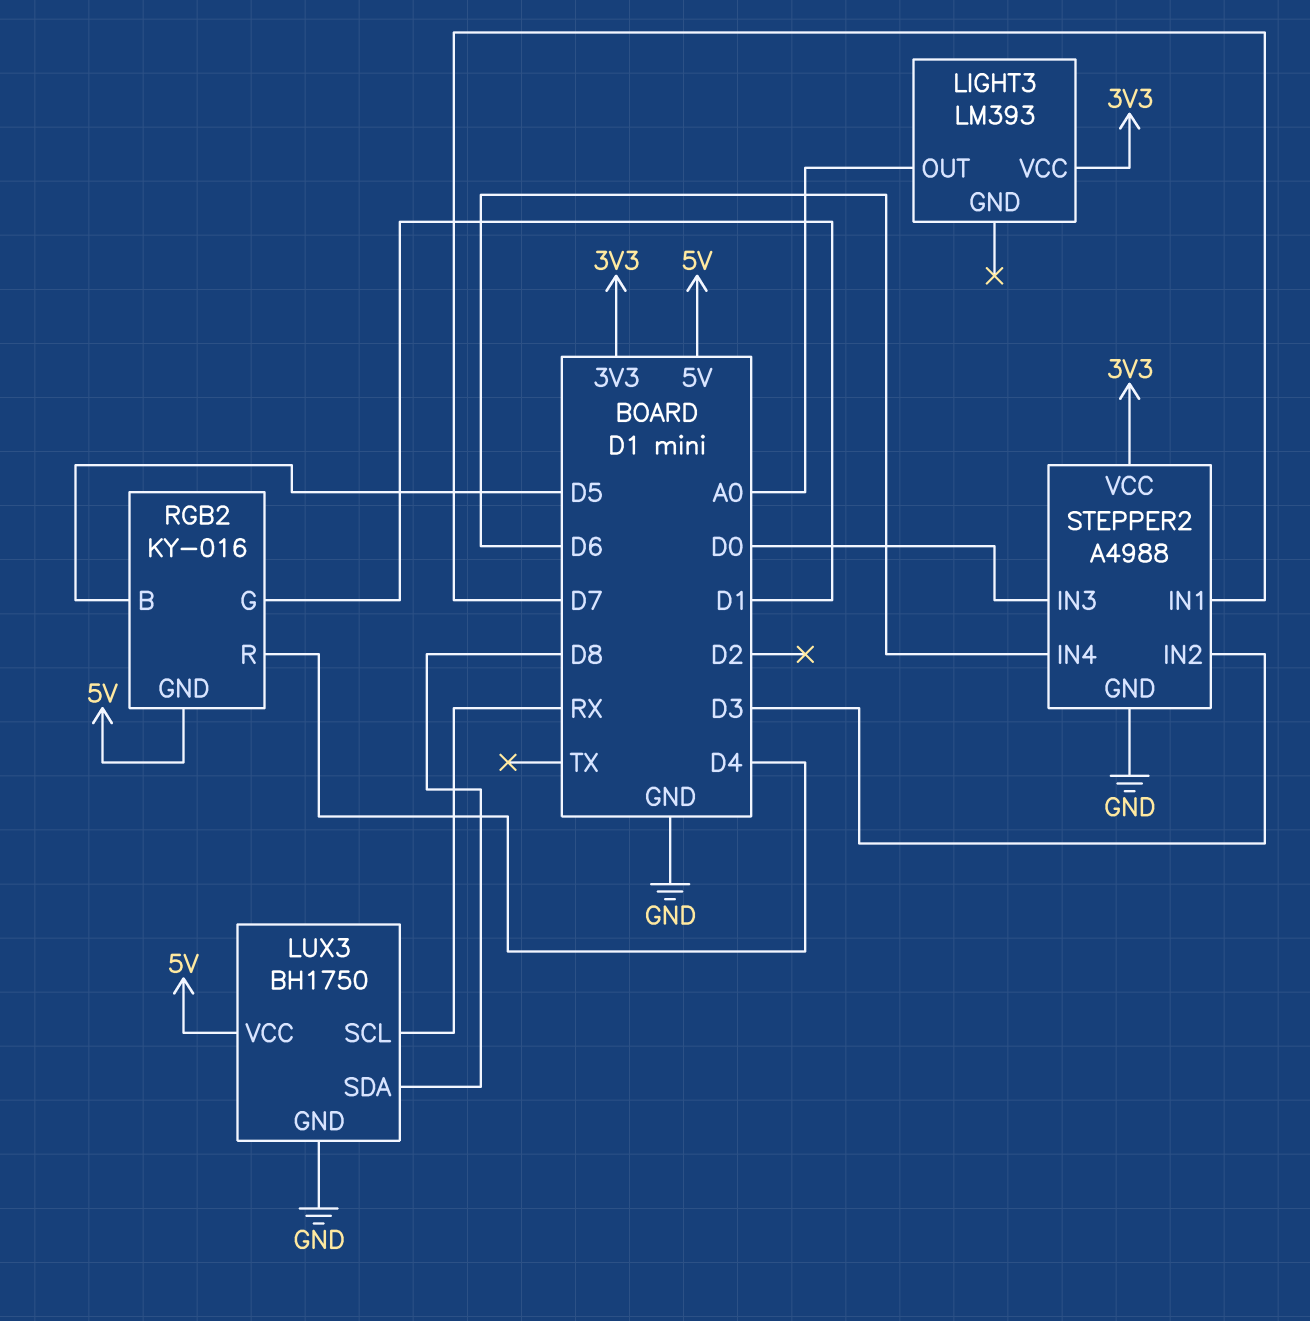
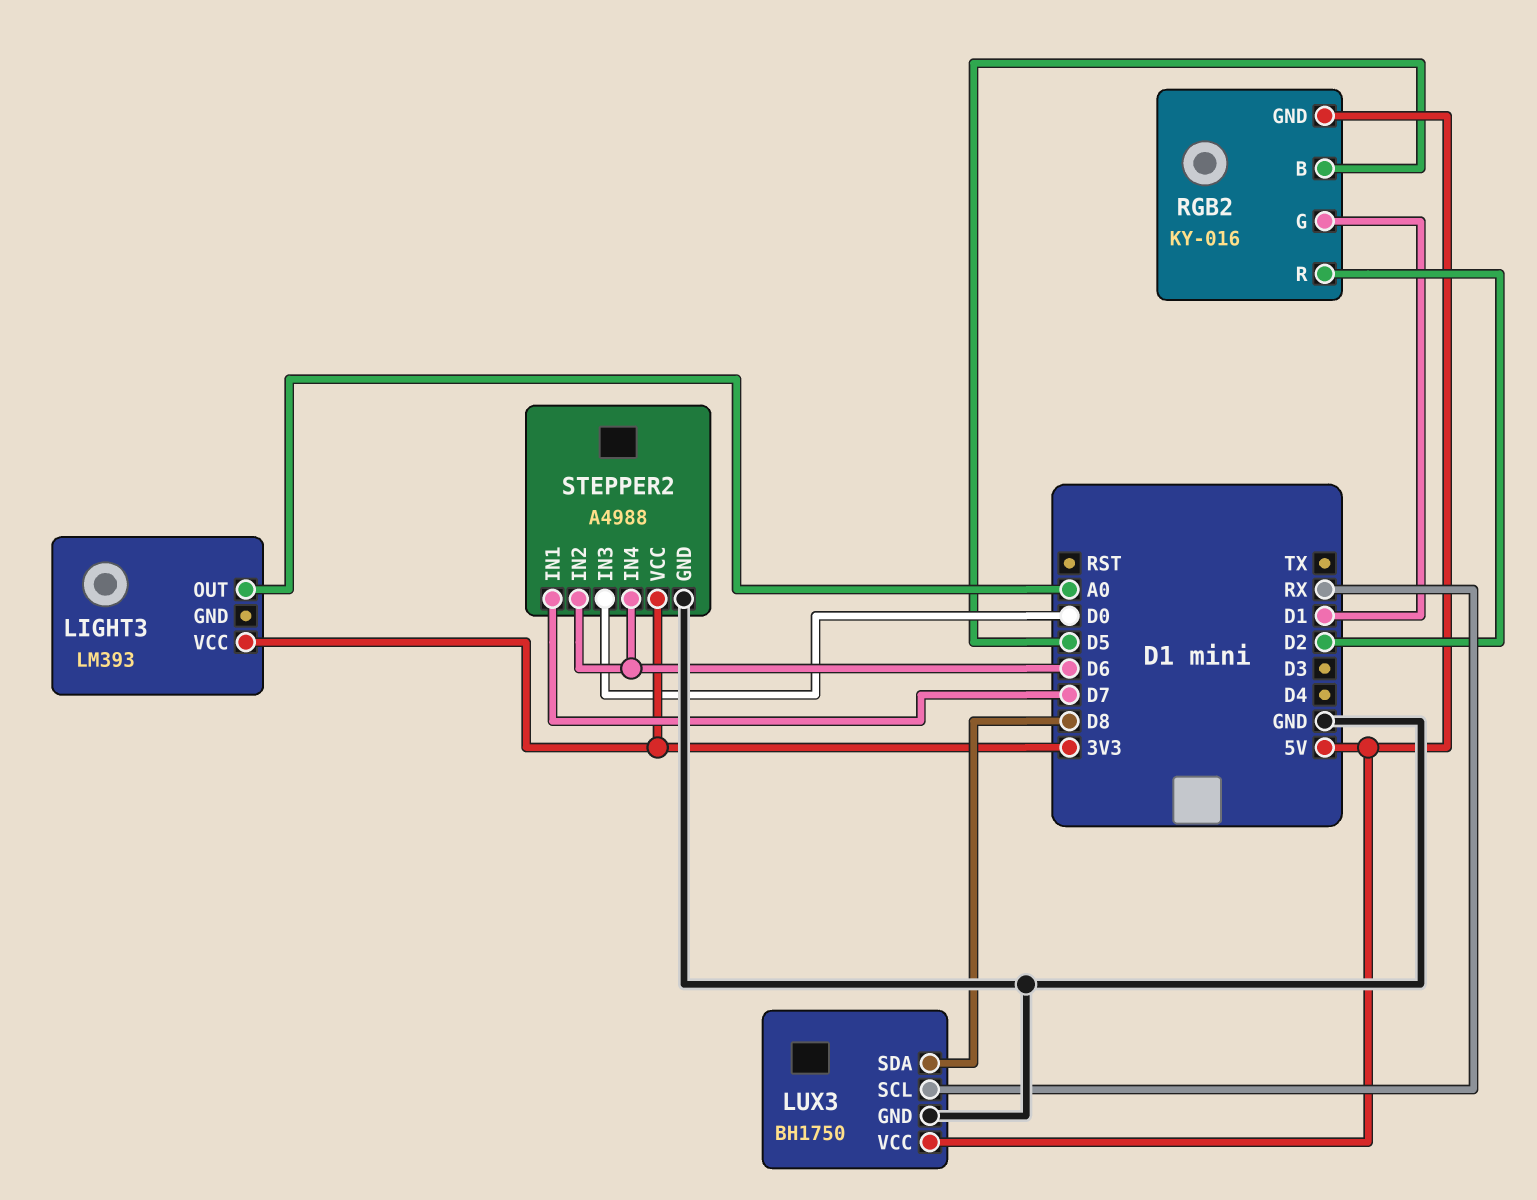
RGB2 pin R: D4 -> D2
STEPPER2 pin IN2: D3 -> D6

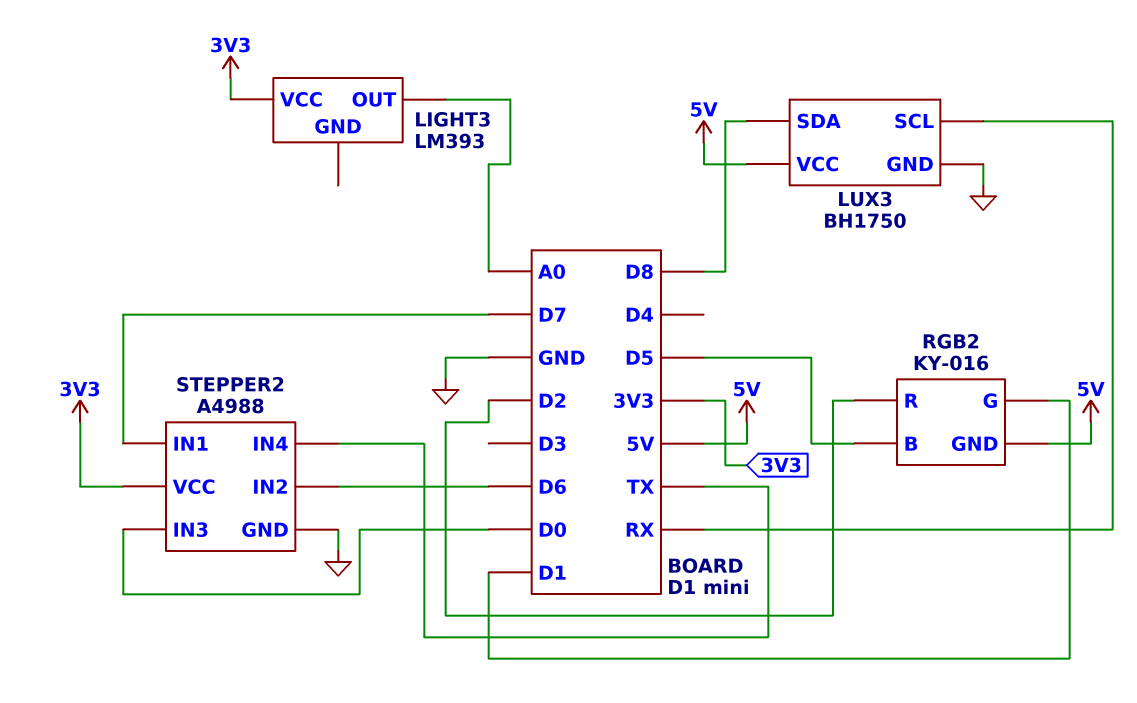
STEPPER2 pin IN4: D6 -> TX

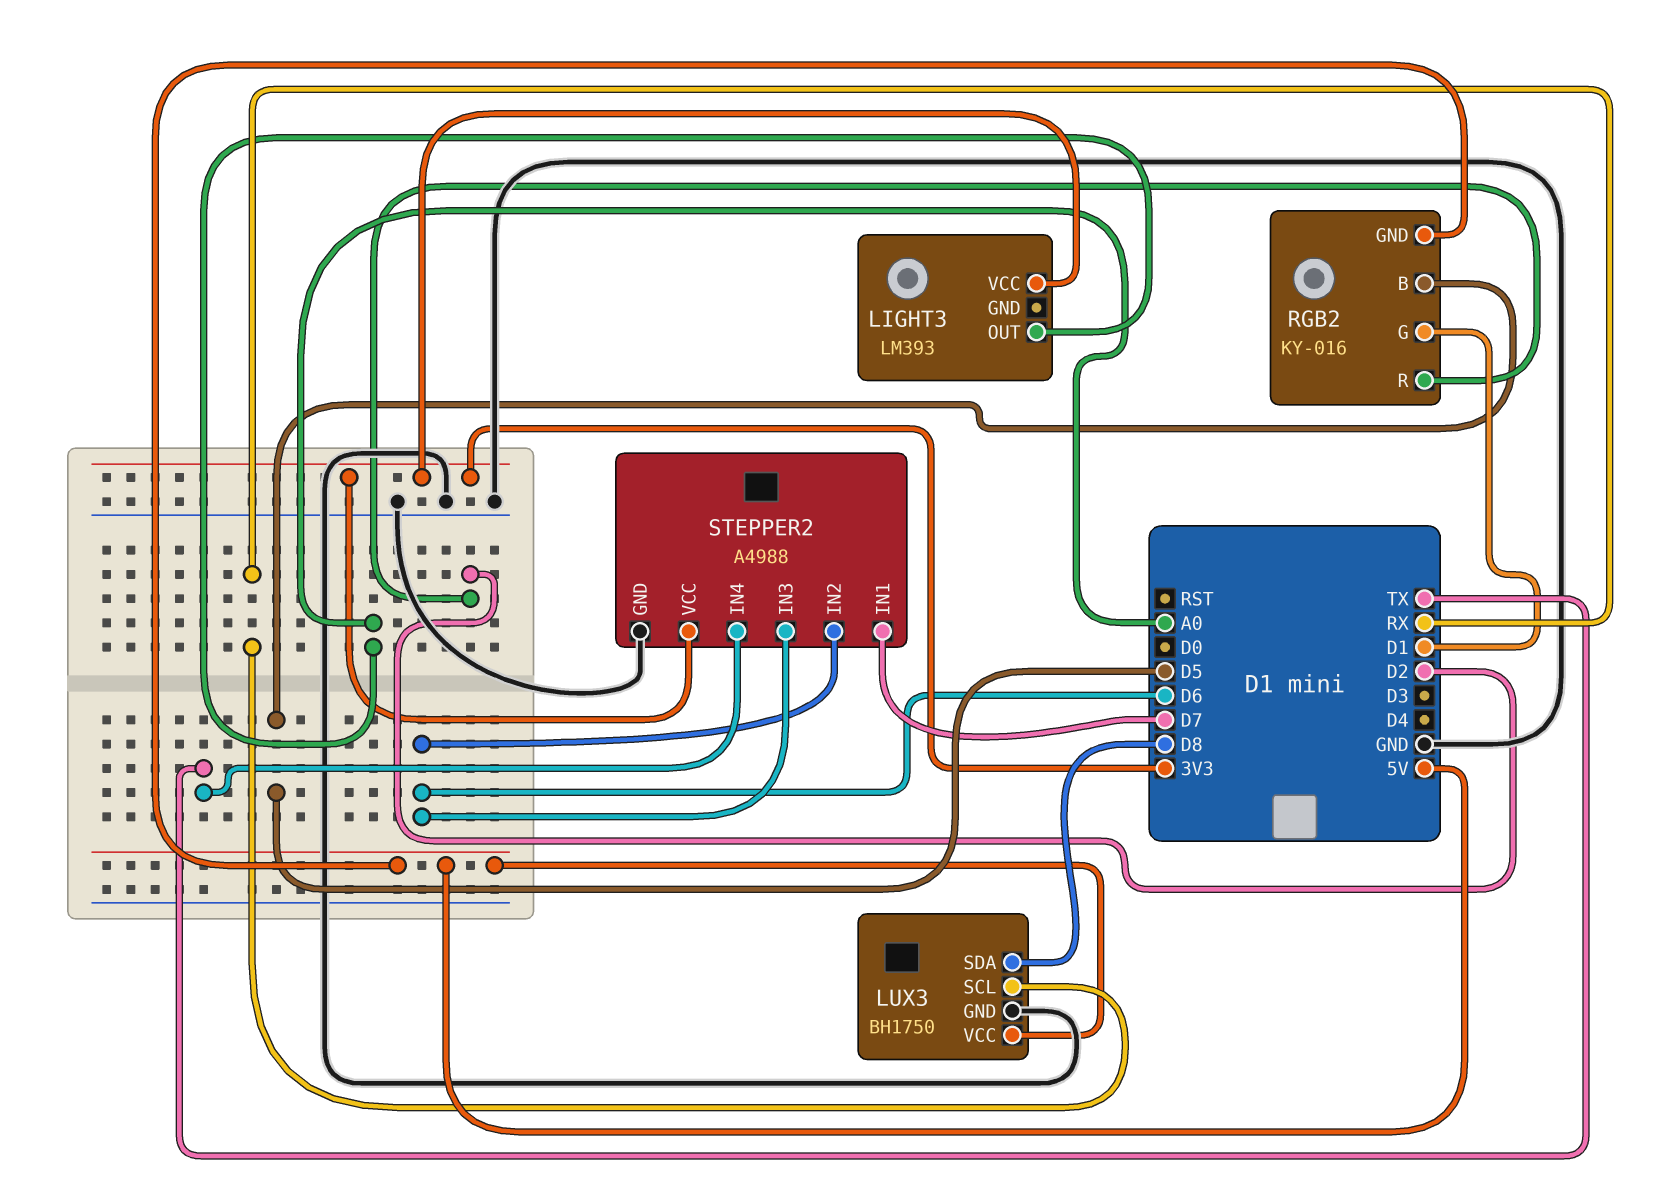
STEPPER2 pin IN3: D0 -> D6

